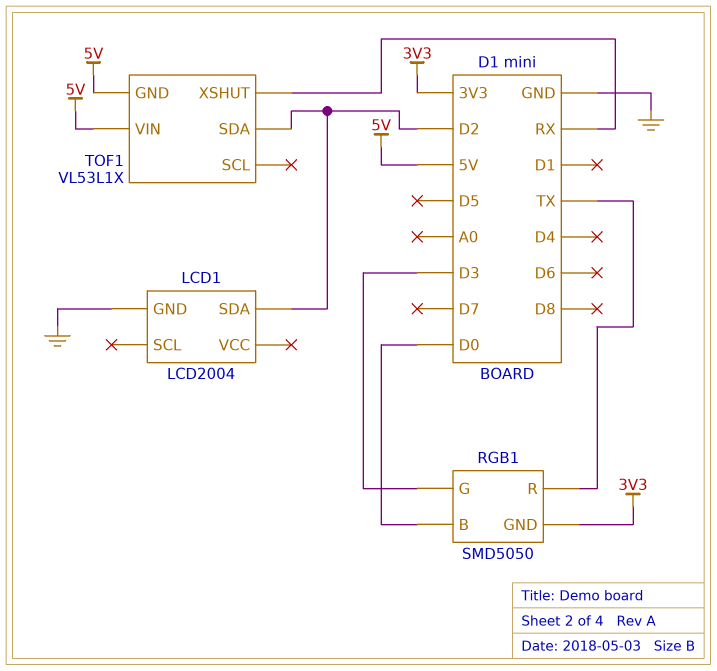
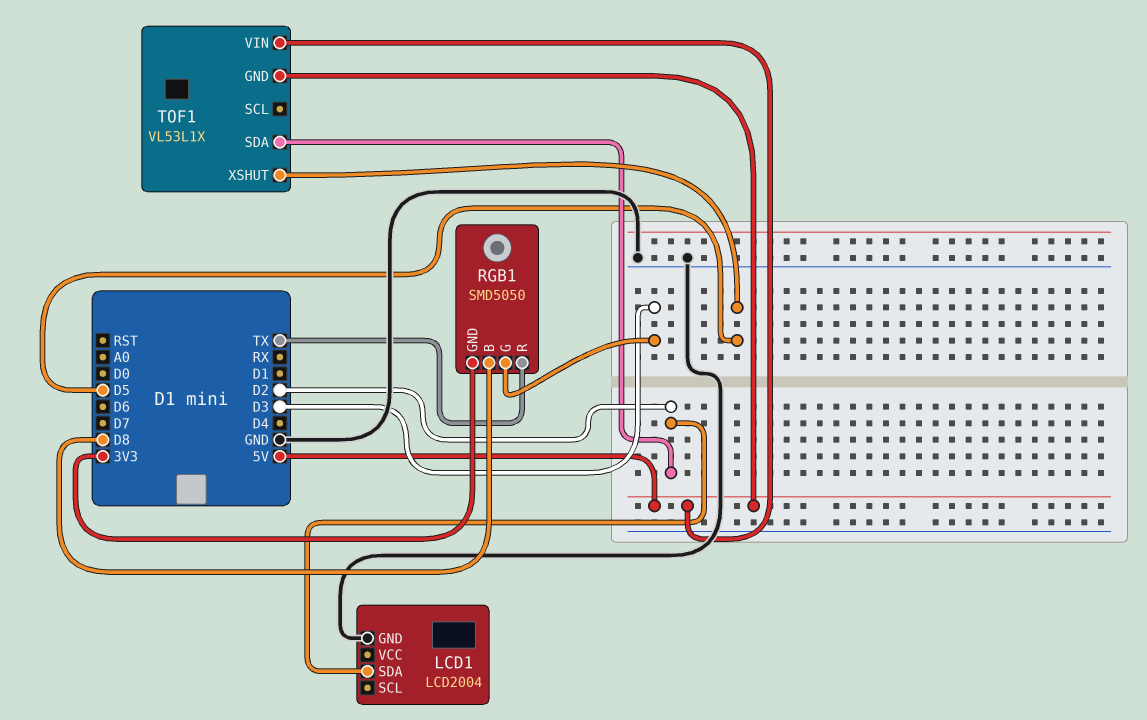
RGB1 pin B: D0 -> D8
TOF1 pin XSHUT: RX -> D5

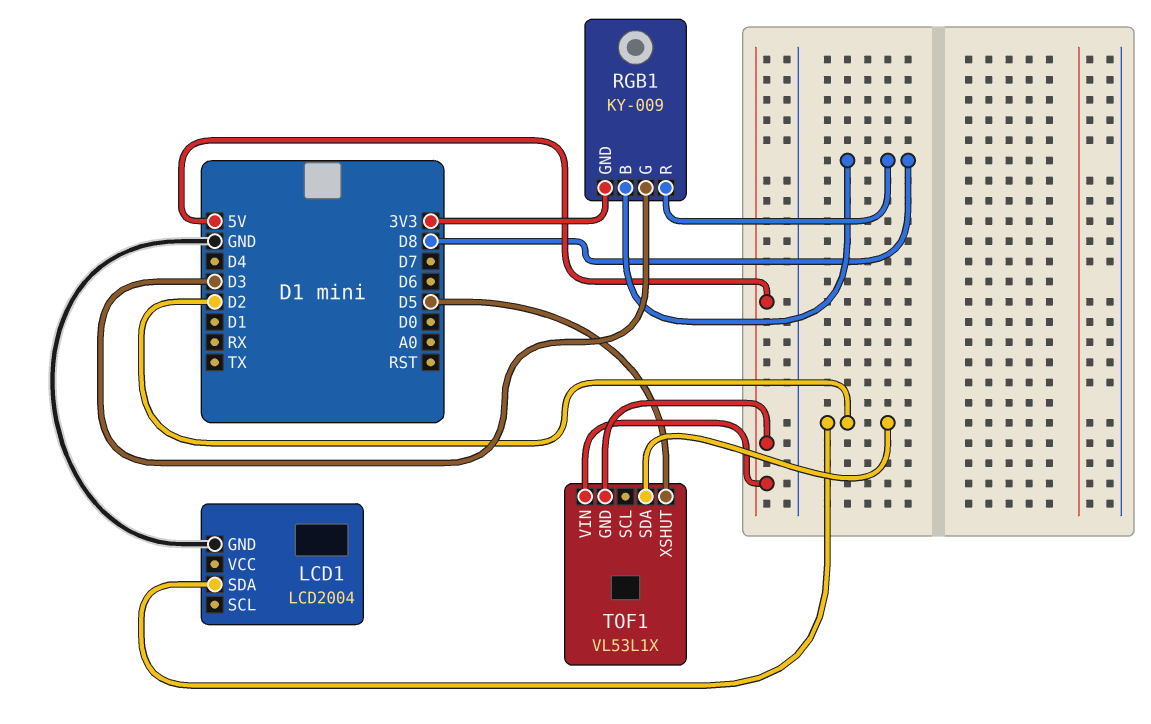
RGB1: SMD5050 -> KY-009
RGB1 pin R: TX -> D8

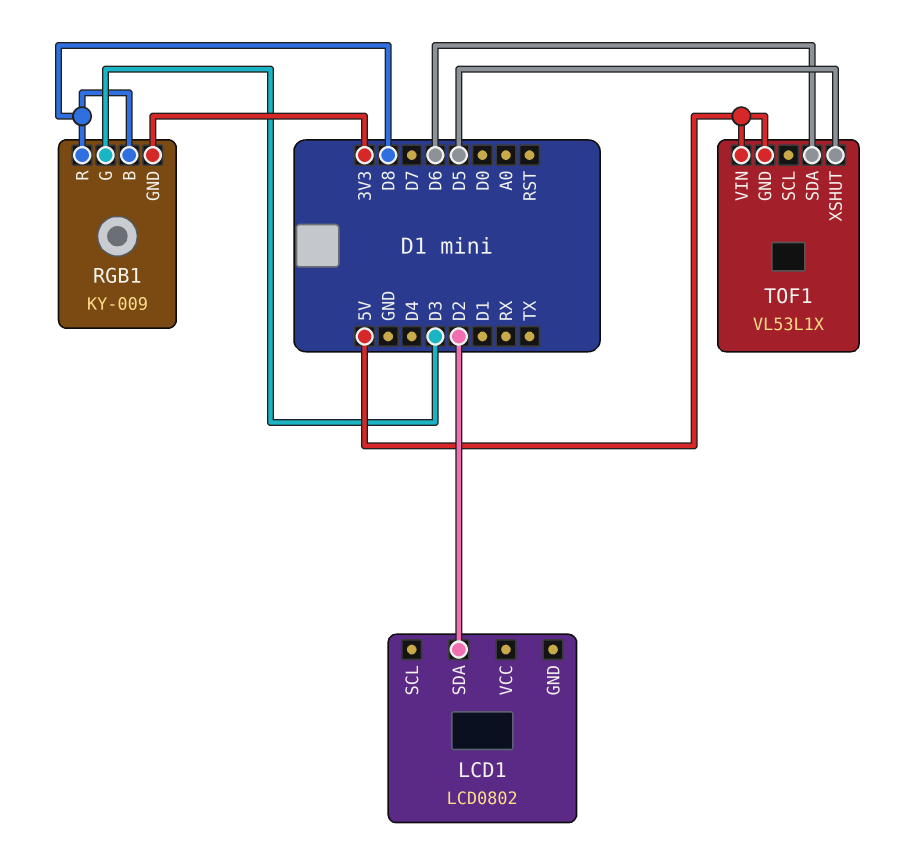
LCD1: LCD2004 -> LCD0802
LCD1 pin GND: GND -> none
TOF1 pin SDA: D2 -> D6

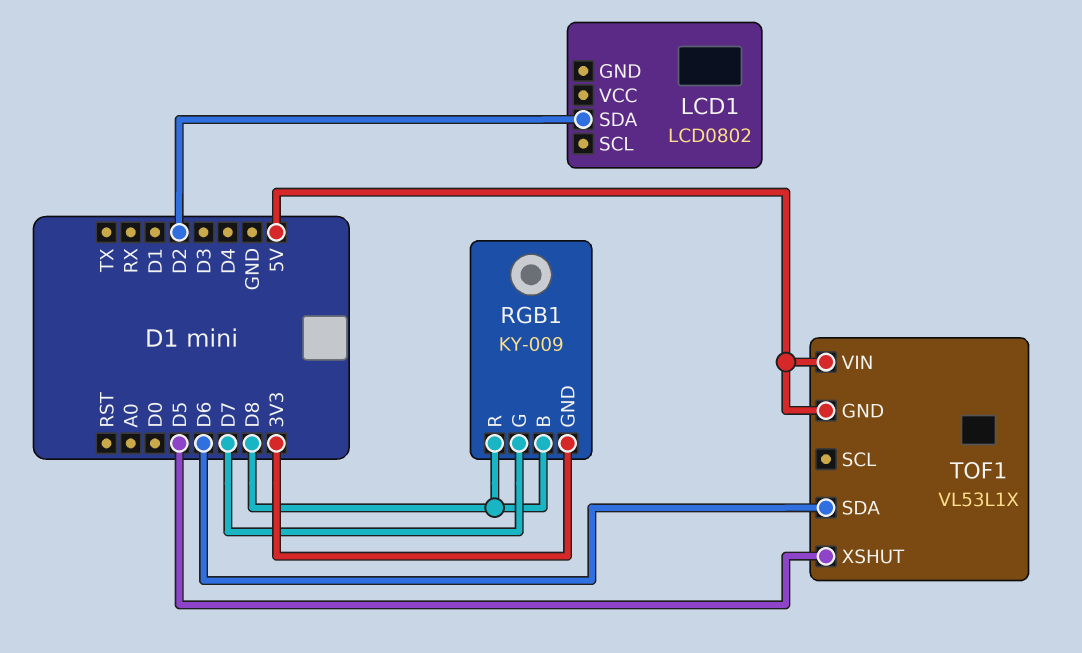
RGB1 pin G: D3 -> D7

